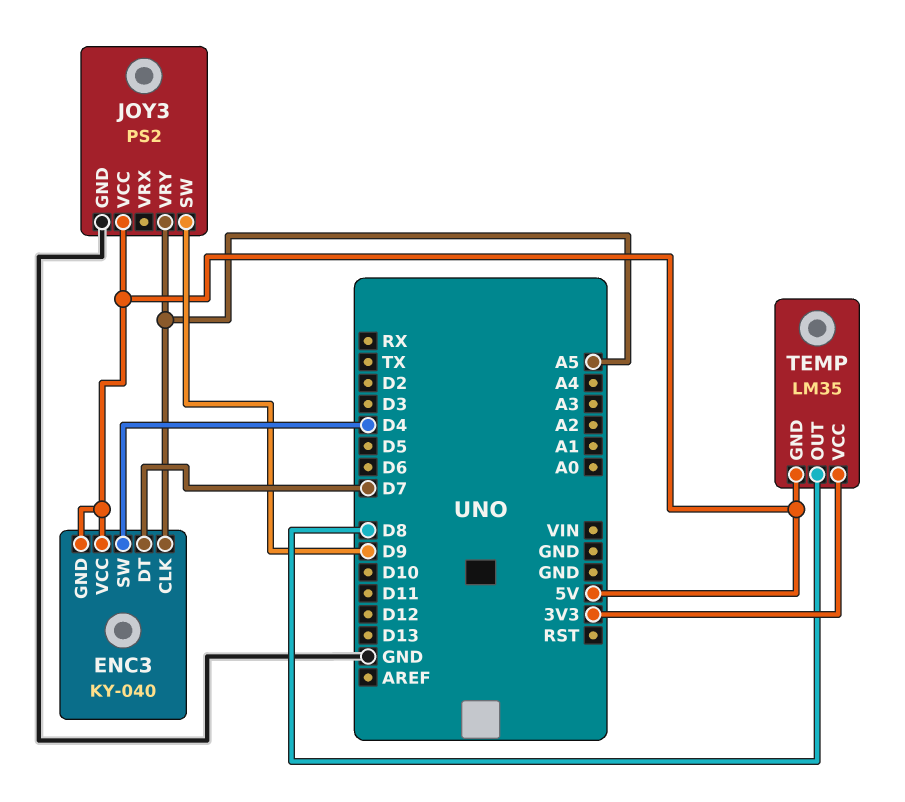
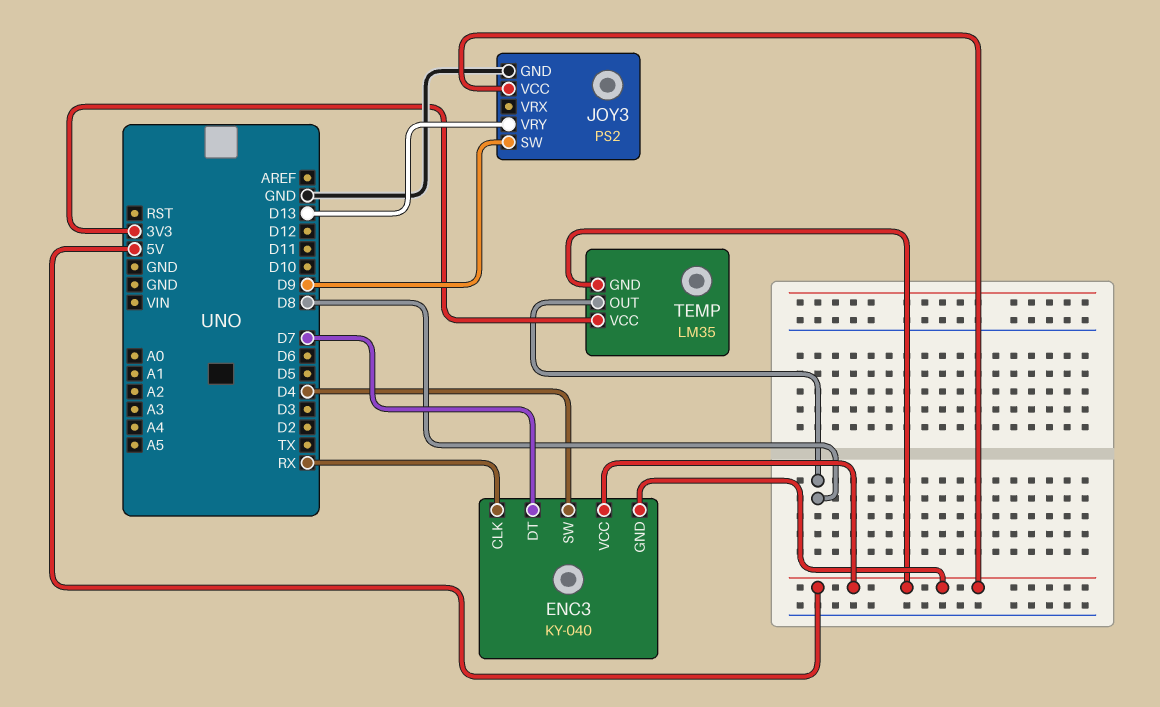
ENC3 pin CLK: A5 -> RX
JOY3 pin VRY: A5 -> D13

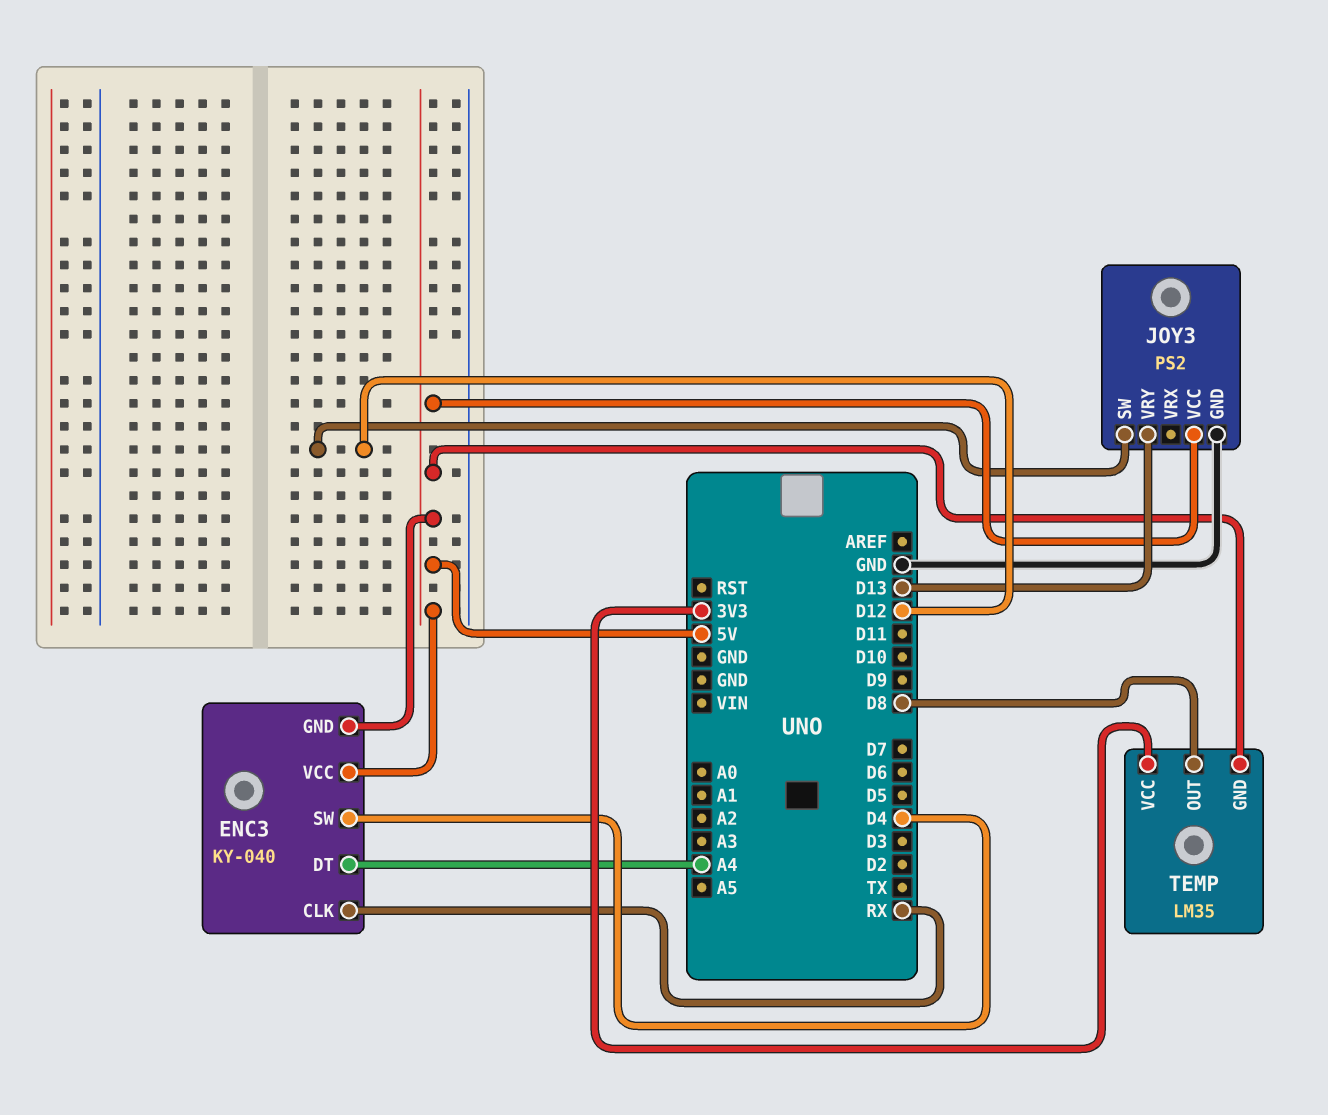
ENC3 pin DT: D7 -> A4
JOY3 pin SW: D9 -> D12

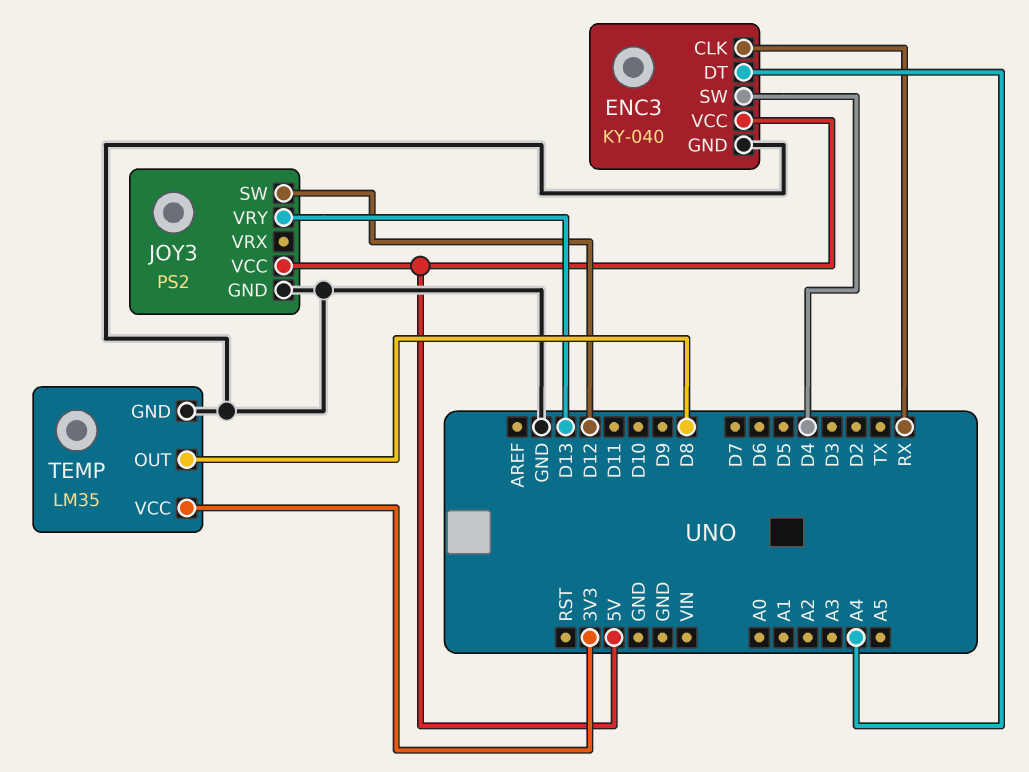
ENC3 pin GND: 5V -> GND
TEMP pin GND: 5V -> GND

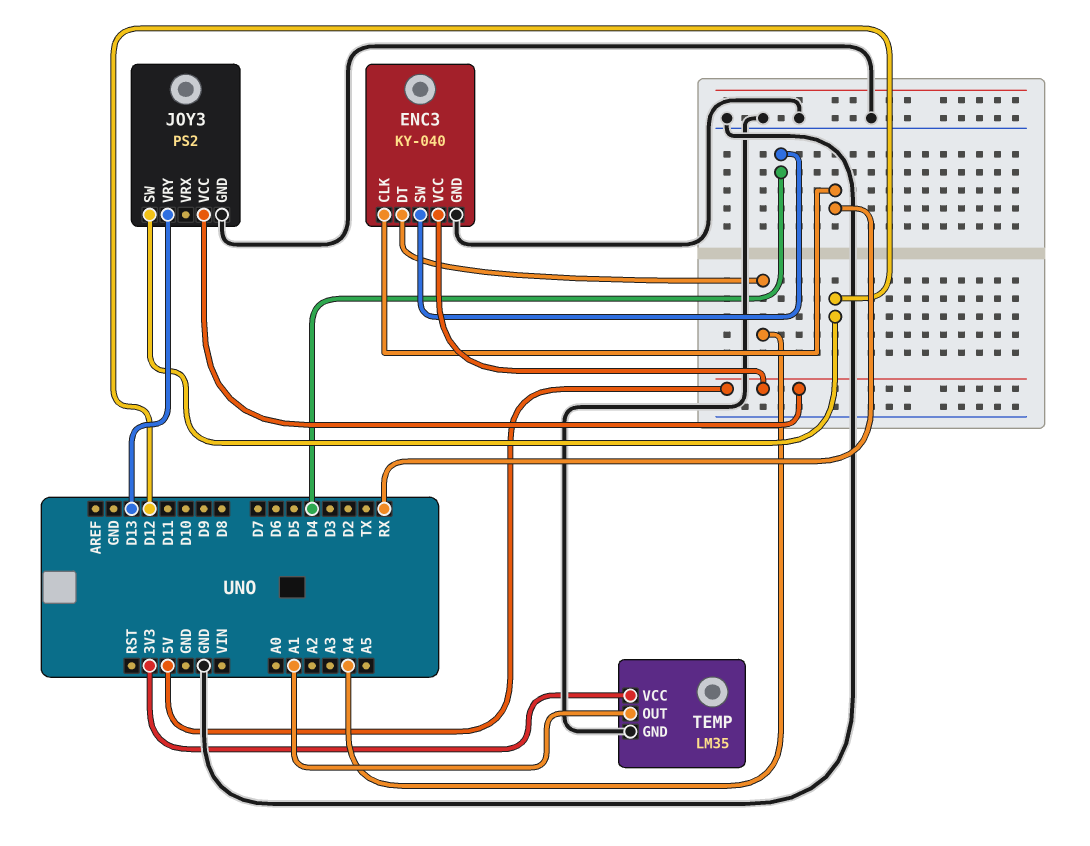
TEMP pin OUT: D8 -> A1

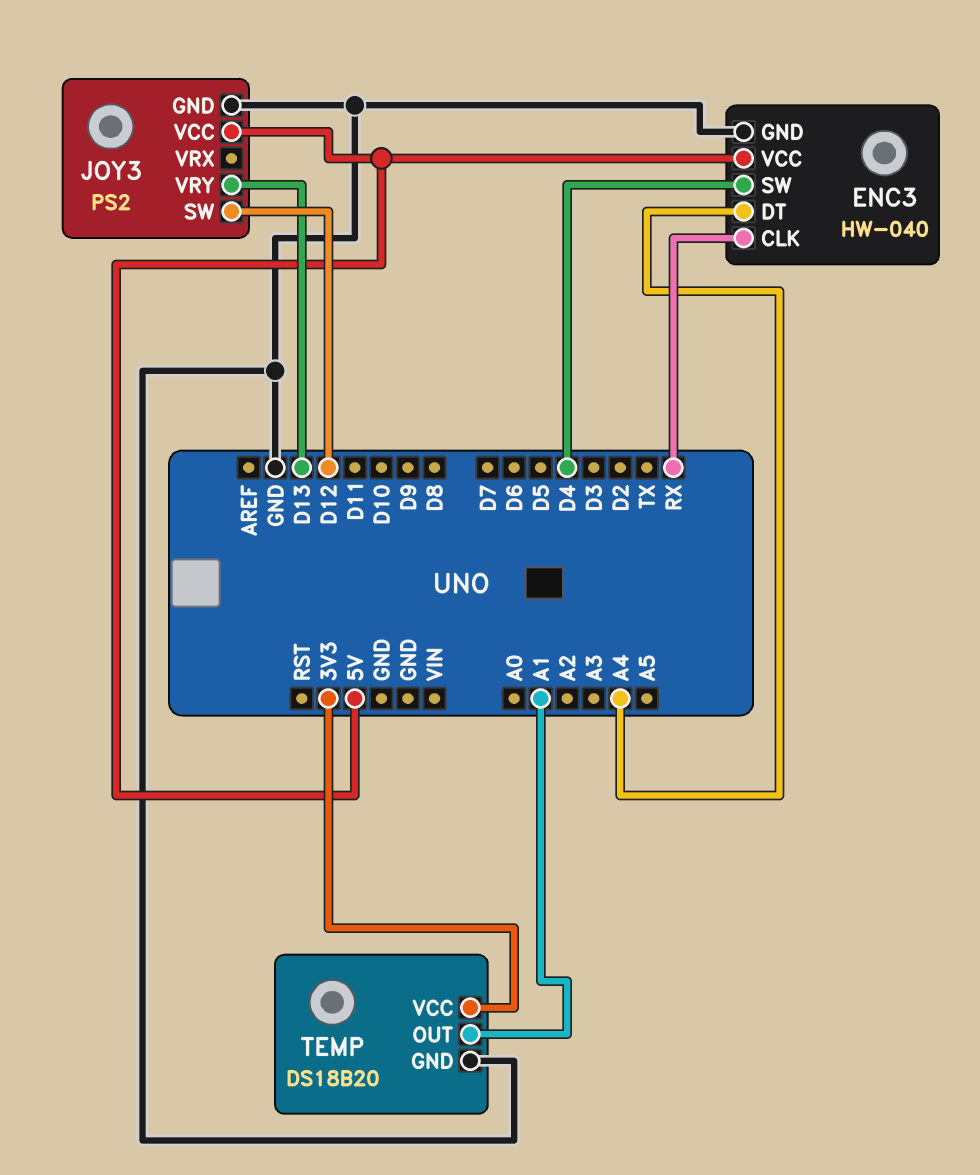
ENC3: KY-040 -> HW-040
TEMP: LM35 -> DS18B20

